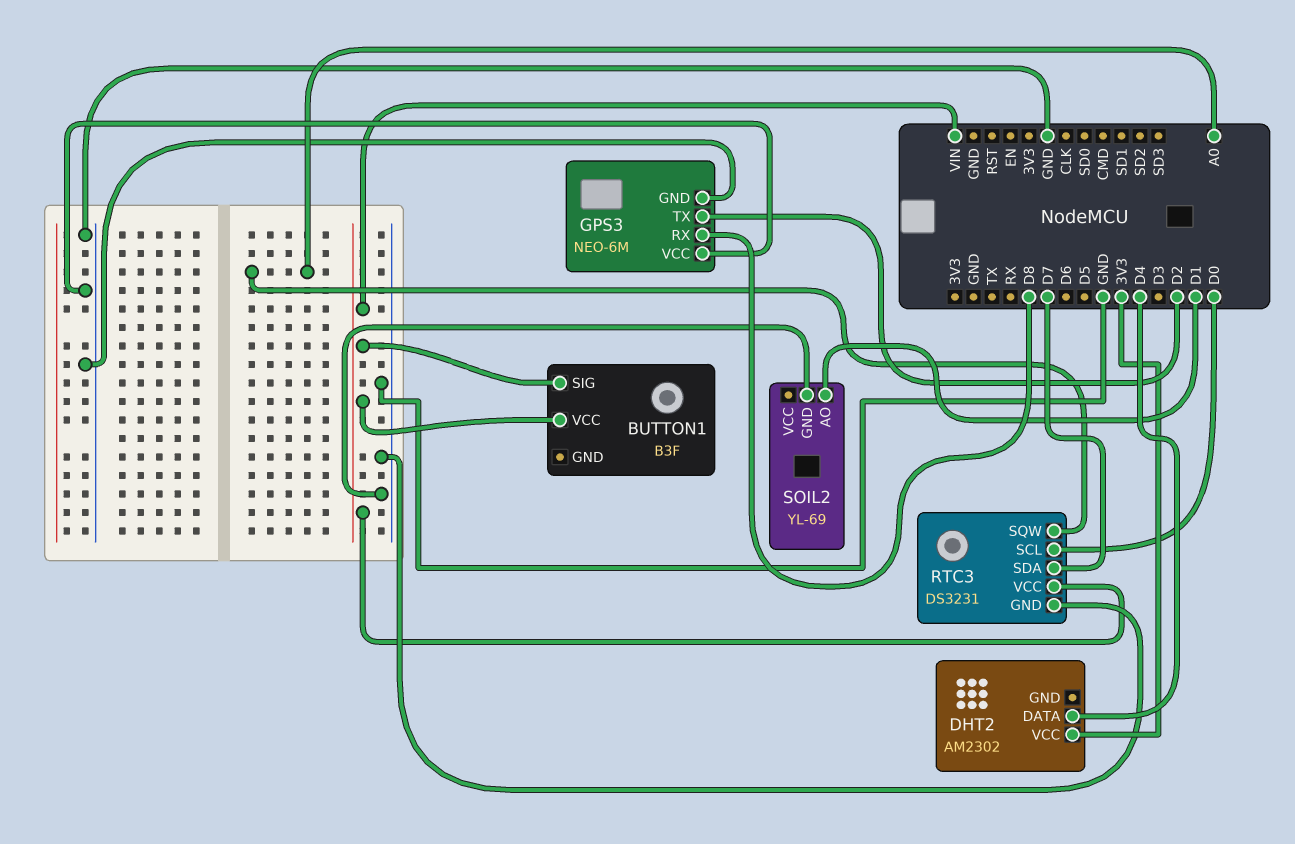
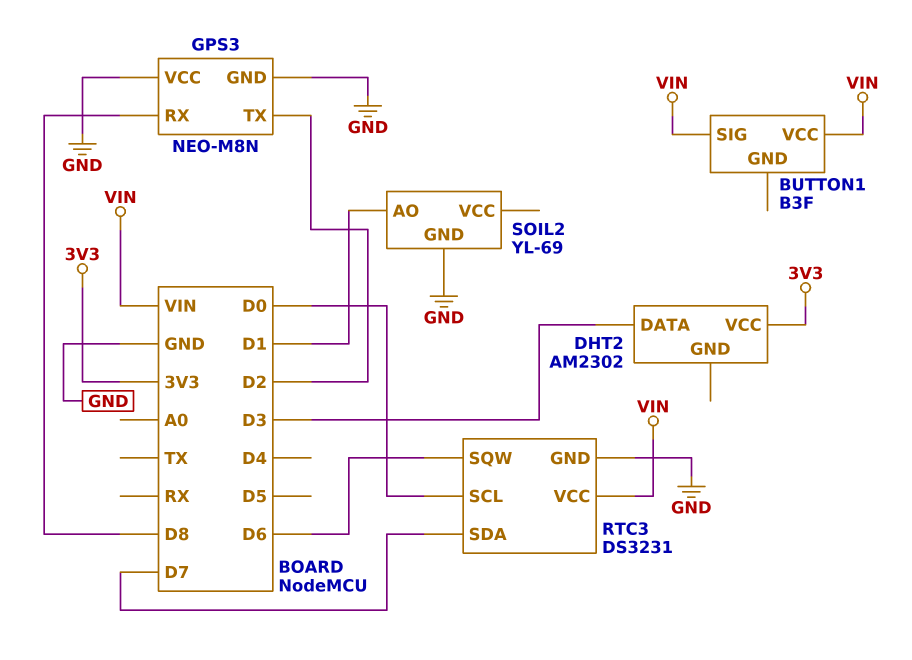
DHT2 pin DATA: D4 -> D3
GPS3: NEO-6M -> NEO-M8N
RTC3 pin SQW: A0 -> D6

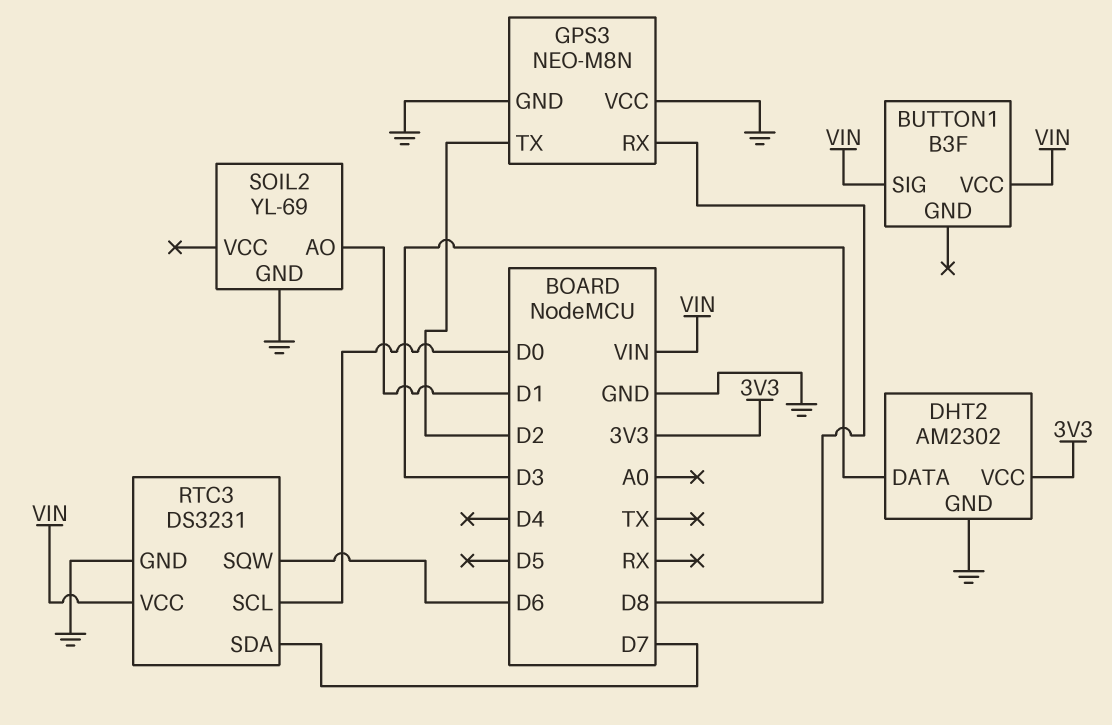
DHT2 pin GND: none -> GND

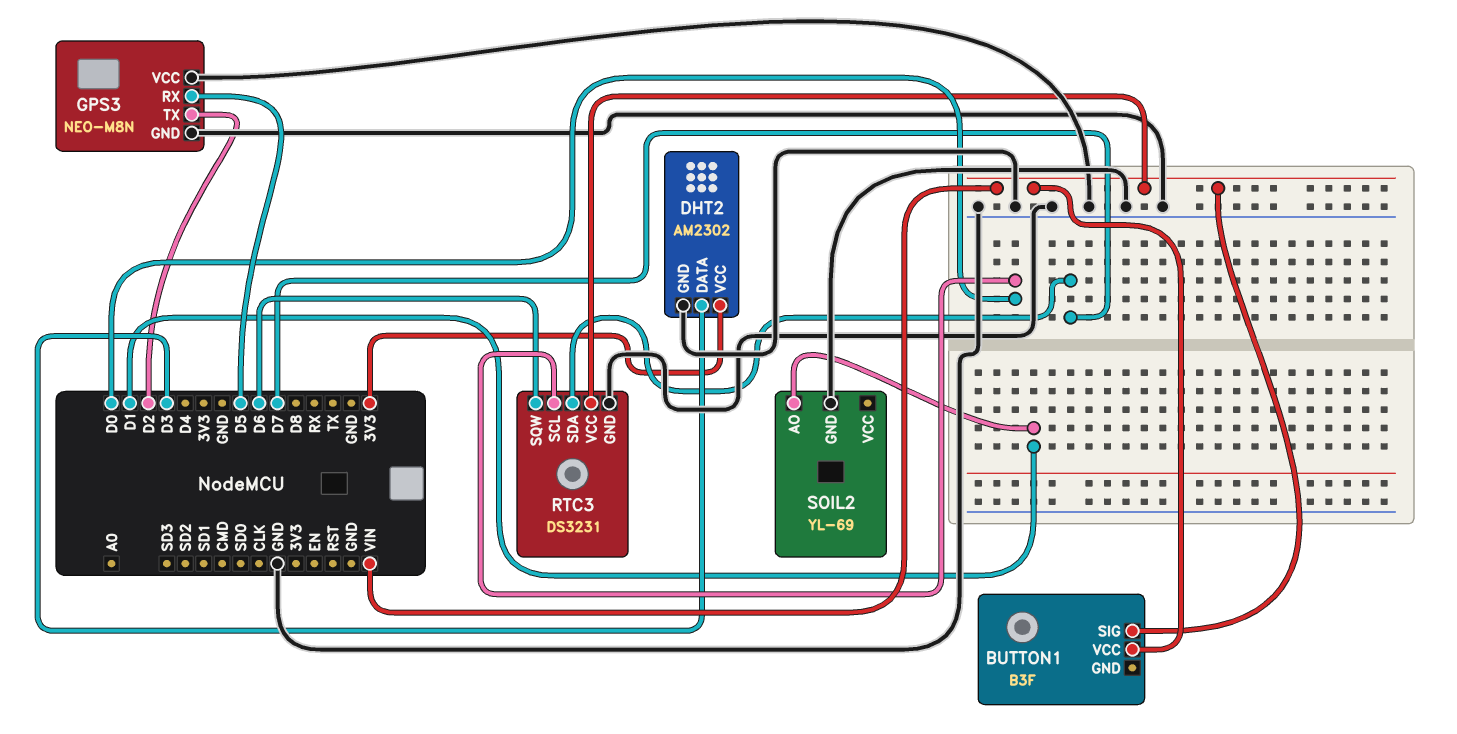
GPS3 pin RX: D8 -> D5

